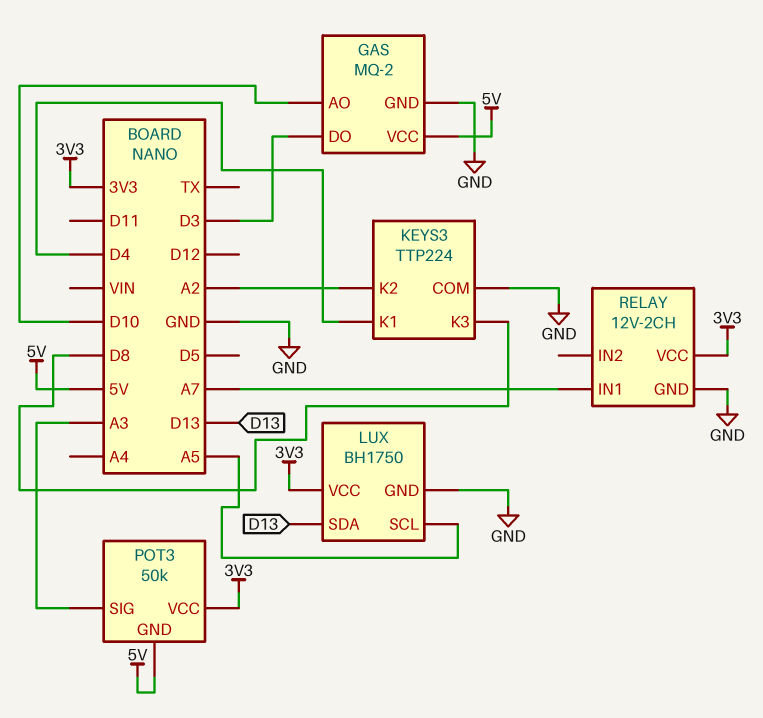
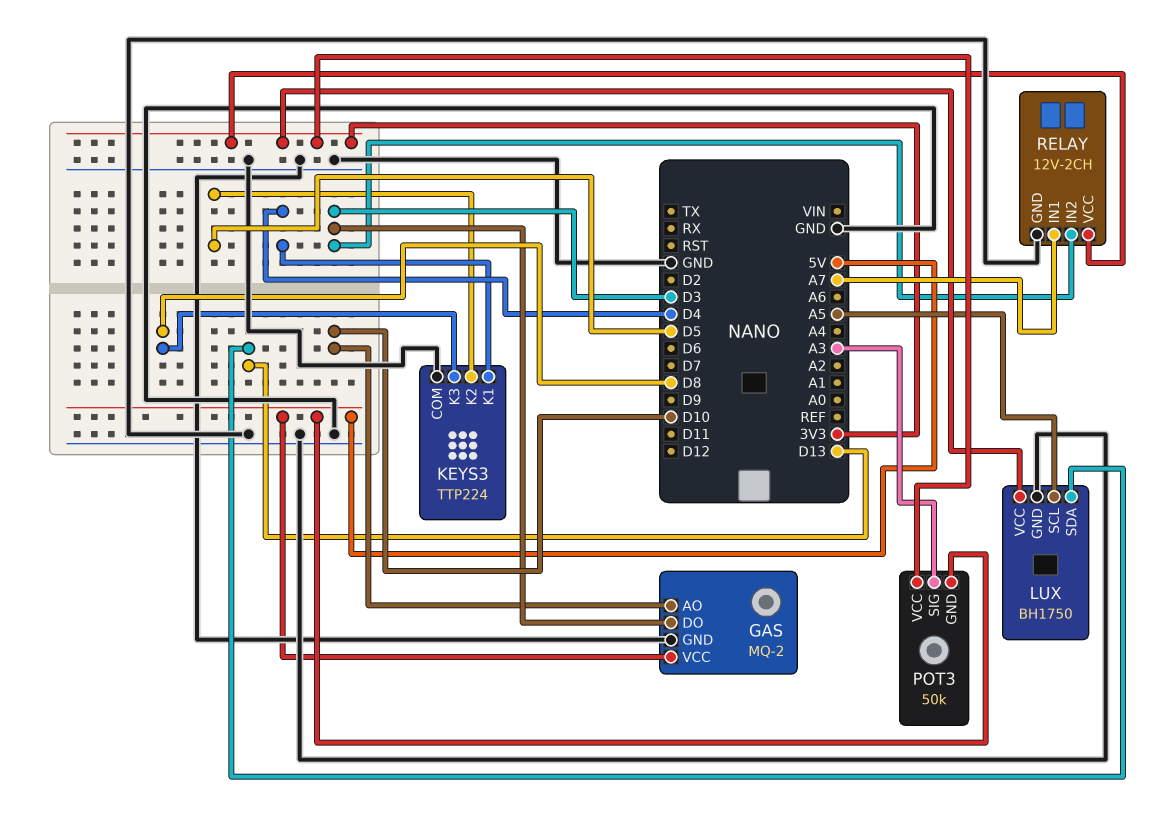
KEYS3 pin K2: A2 -> D5
RELAY pin IN2: none -> D3

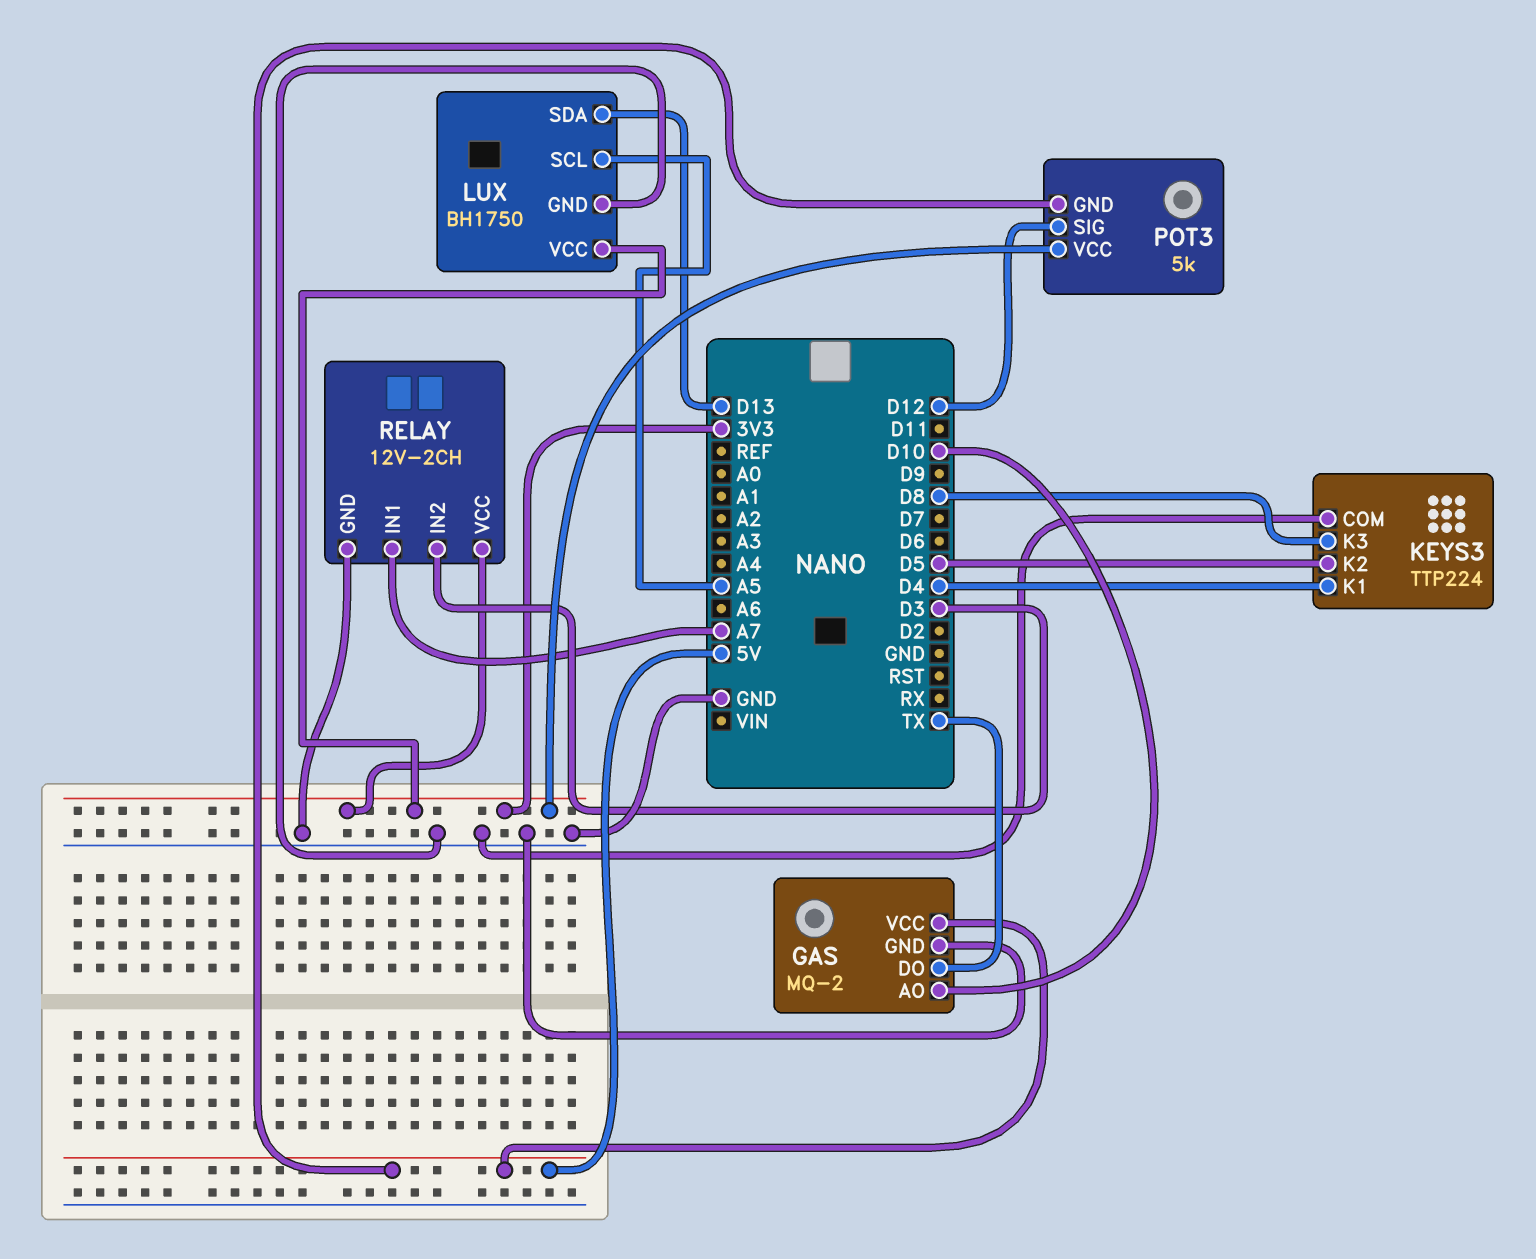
GAS pin DO: D3 -> TX
POT3: 50k -> 5k
POT3 pin SIG: A3 -> D12

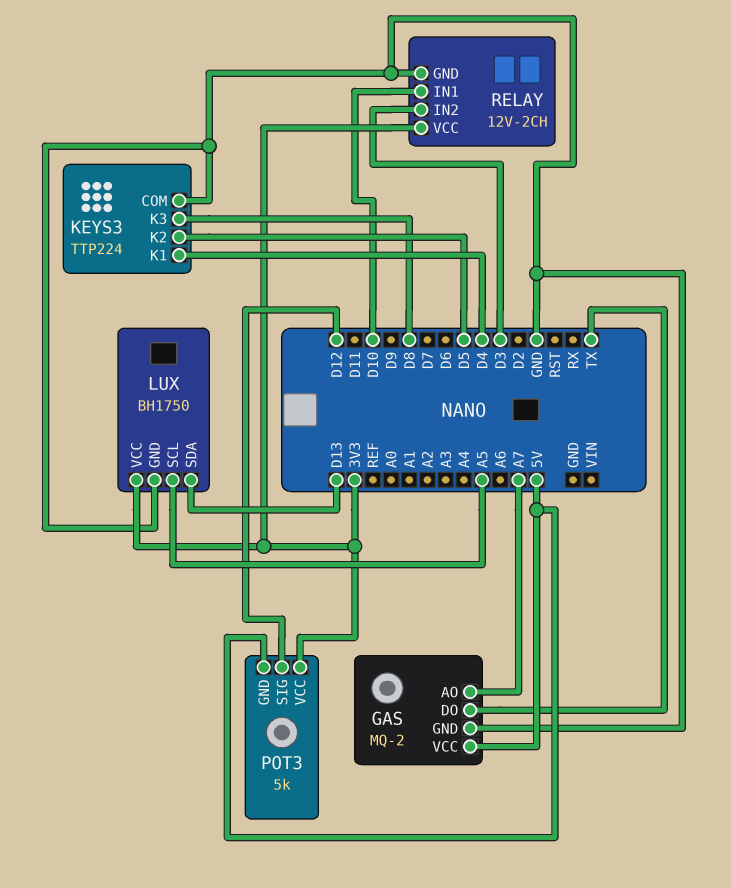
GAS pin AO: D10 -> A7
RELAY pin IN1: A7 -> D10

